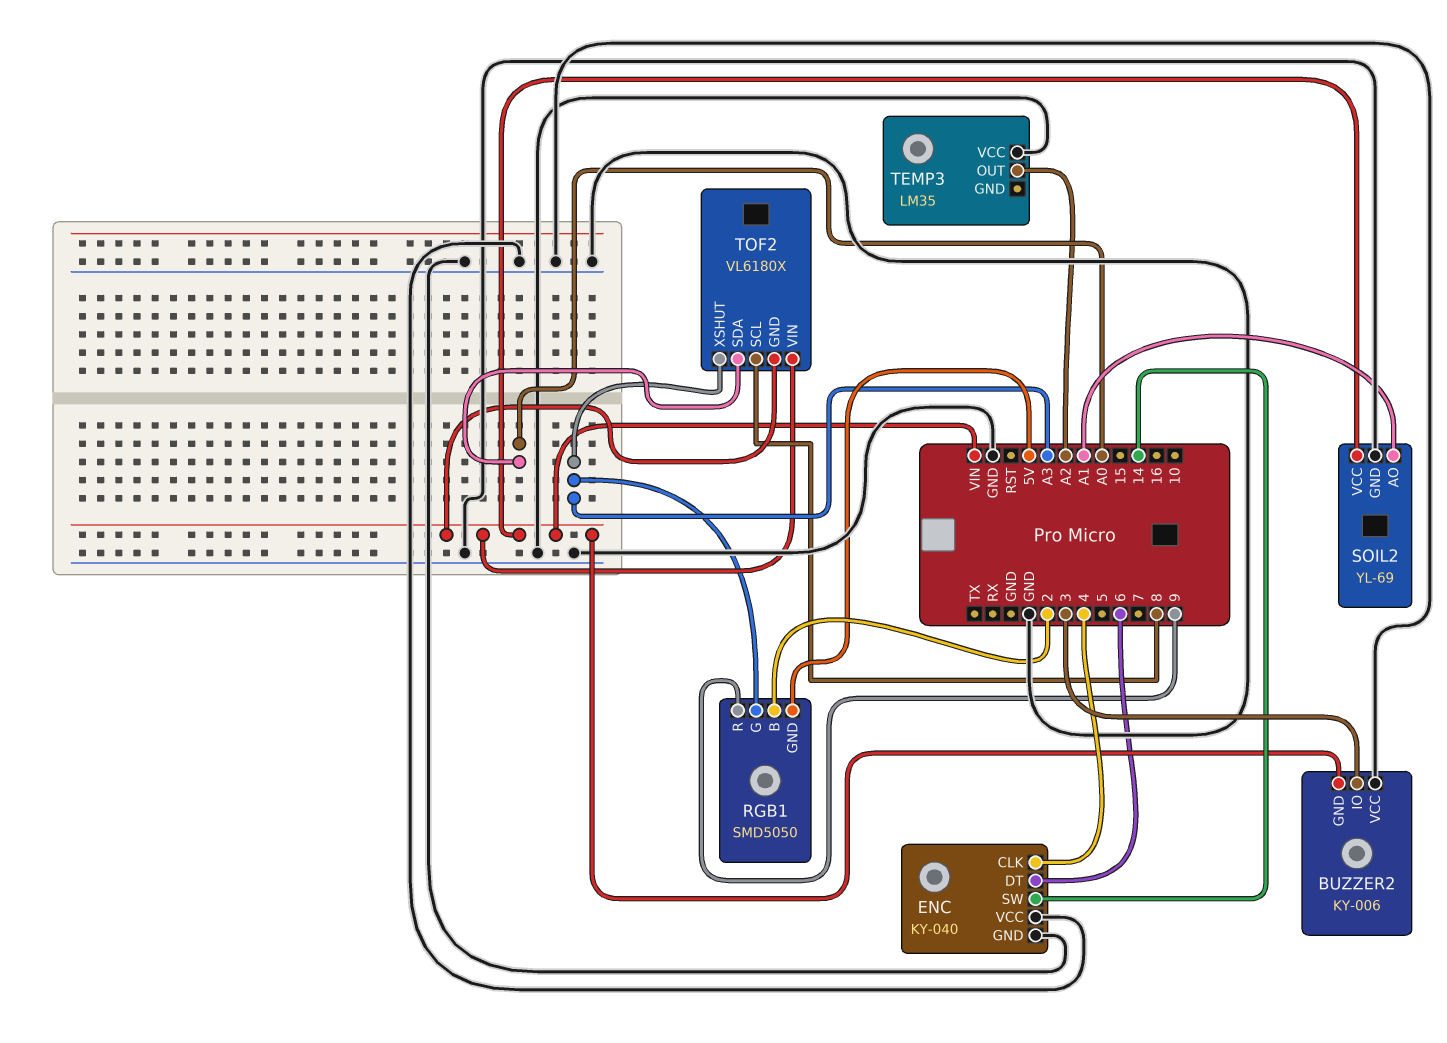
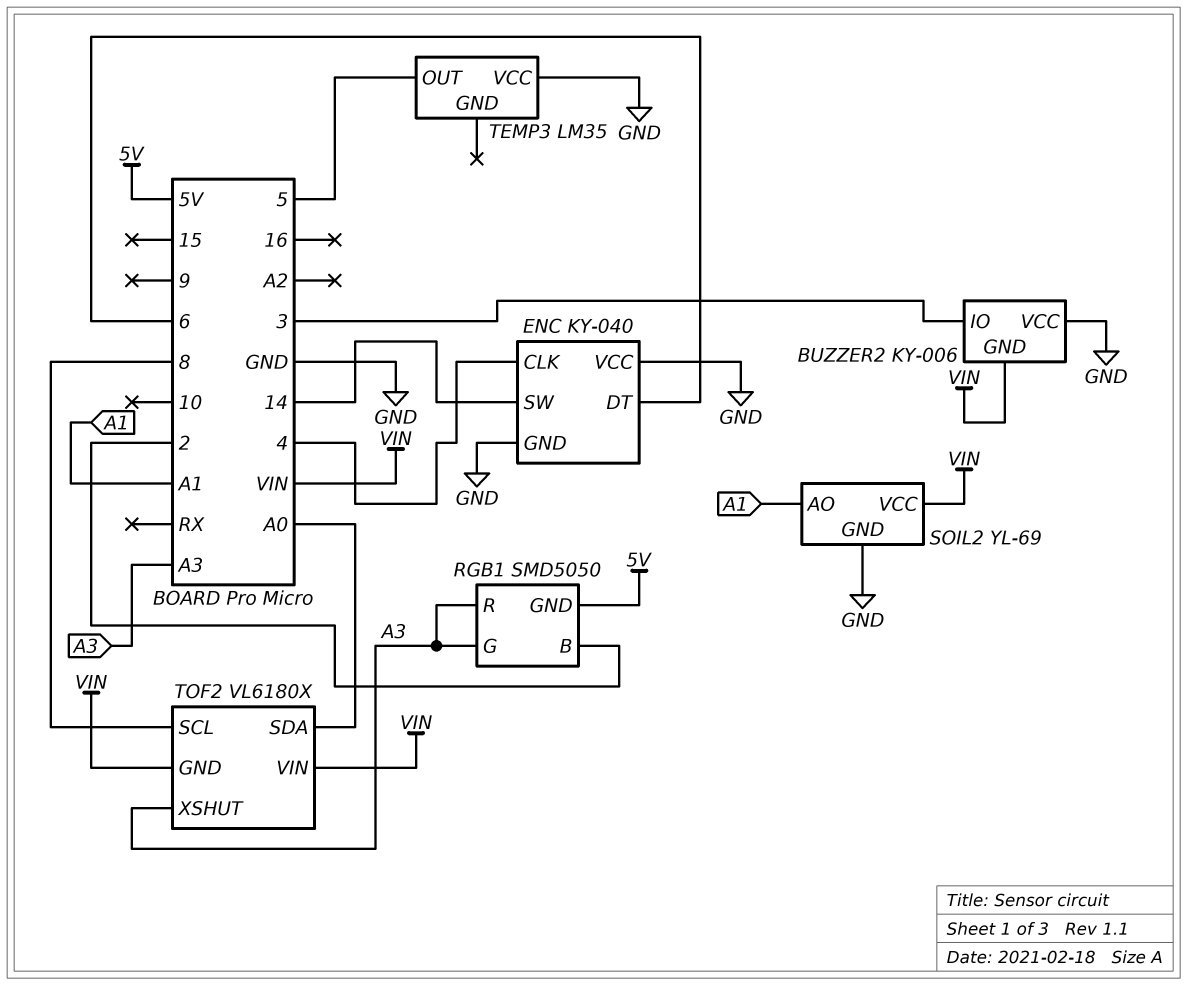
RGB1 pin R: 9 -> A3
TEMP3 pin OUT: A2 -> 5

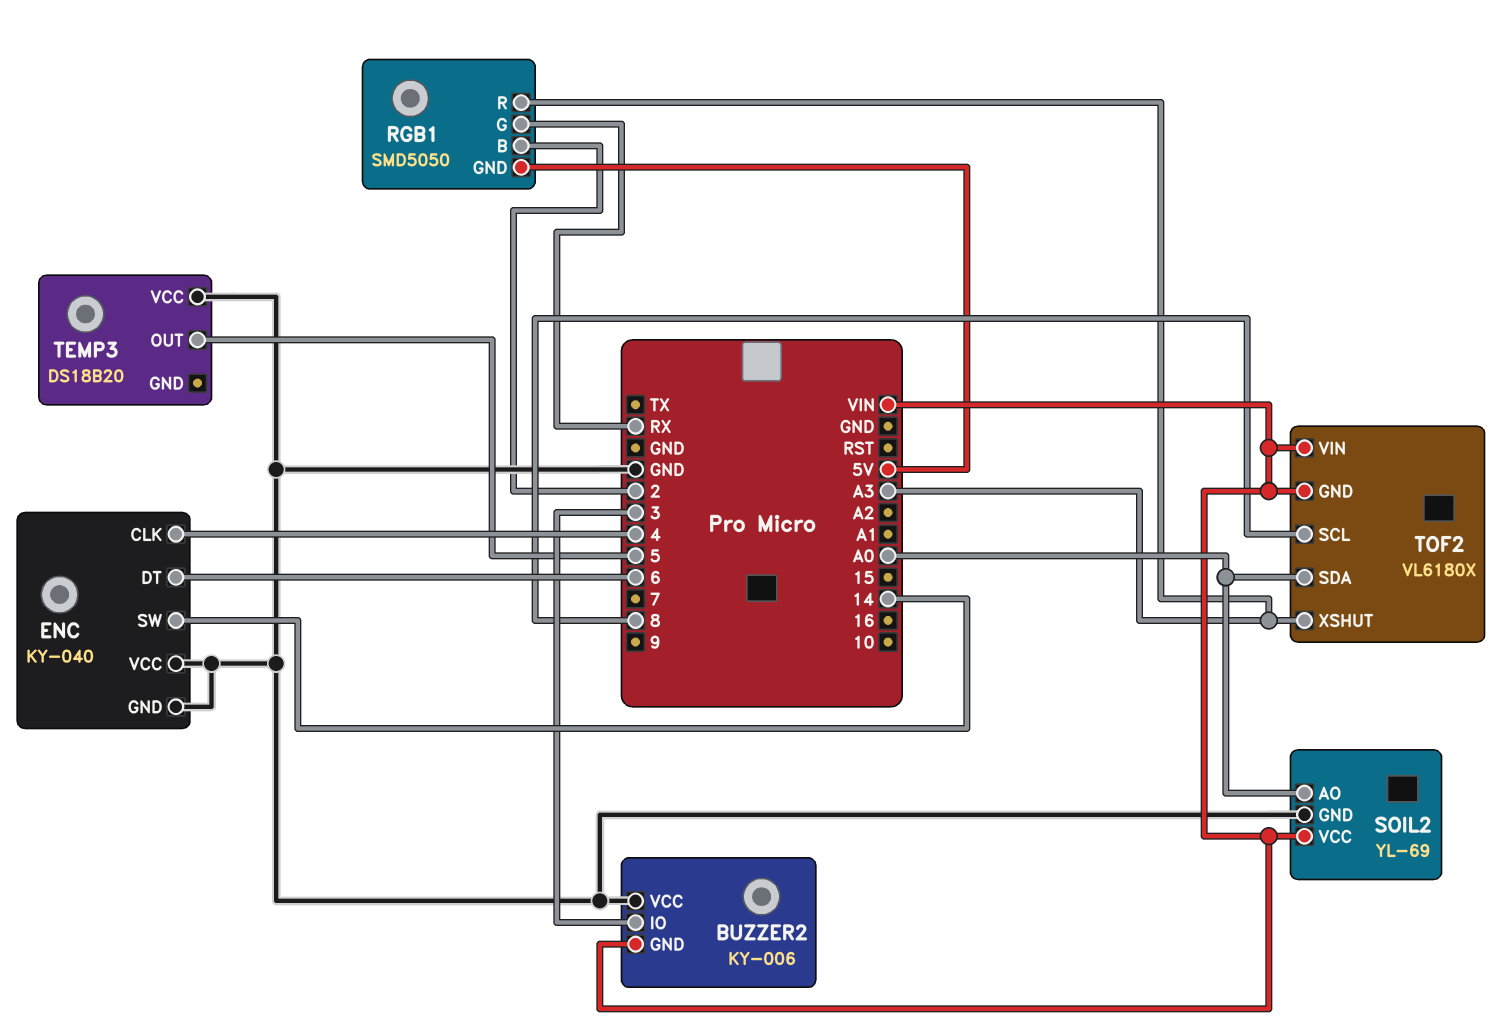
RGB1 pin G: A3 -> RX
SOIL2 pin AO: A1 -> A0
TEMP3: LM35 -> DS18B20

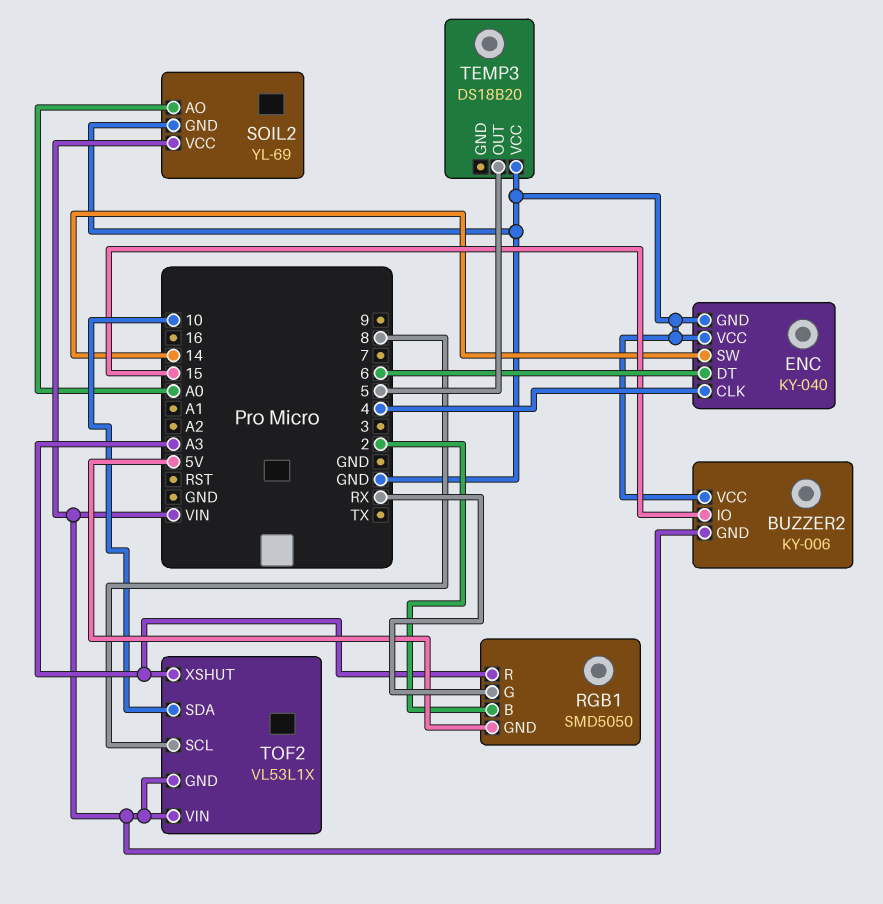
BUZZER2 pin IO: 3 -> 15
TOF2: VL6180X -> VL53L1X
TOF2 pin SDA: A0 -> 10

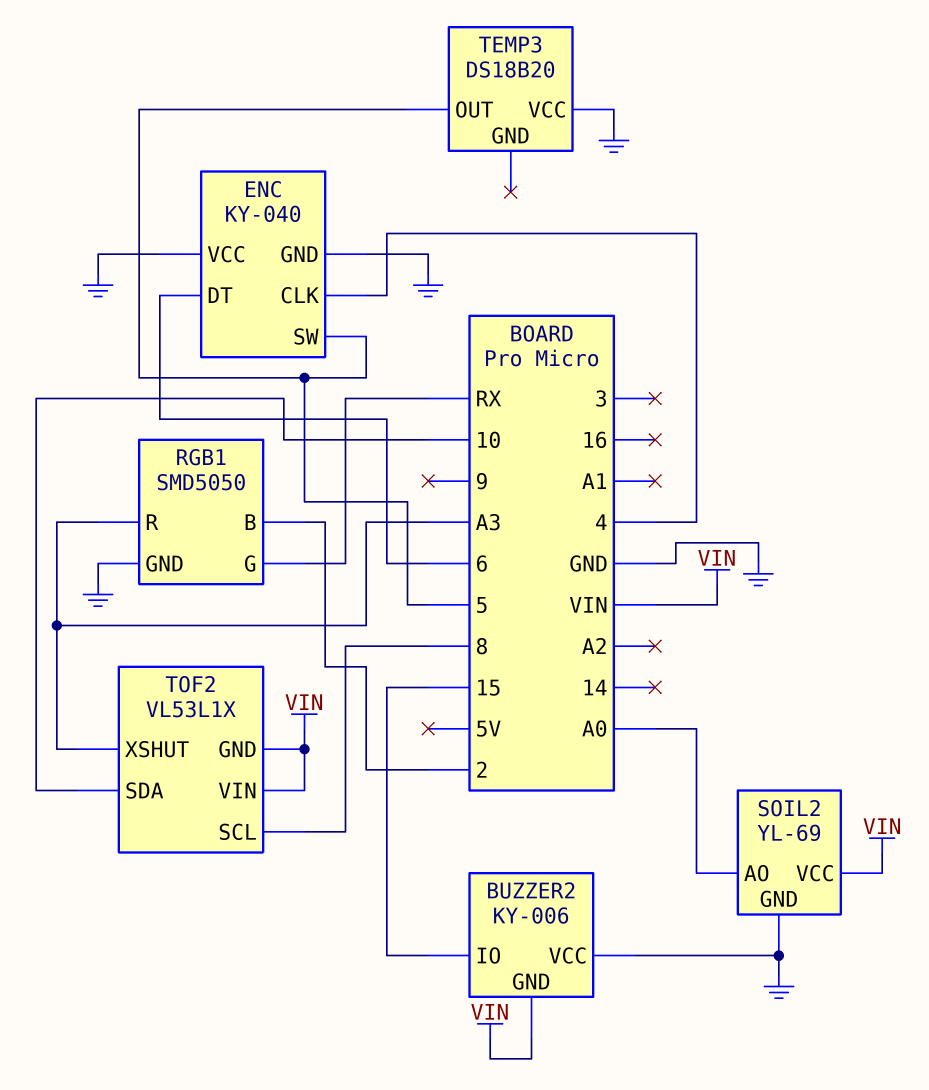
ENC pin SW: 14 -> 5
RGB1 pin GND: 5V -> GND

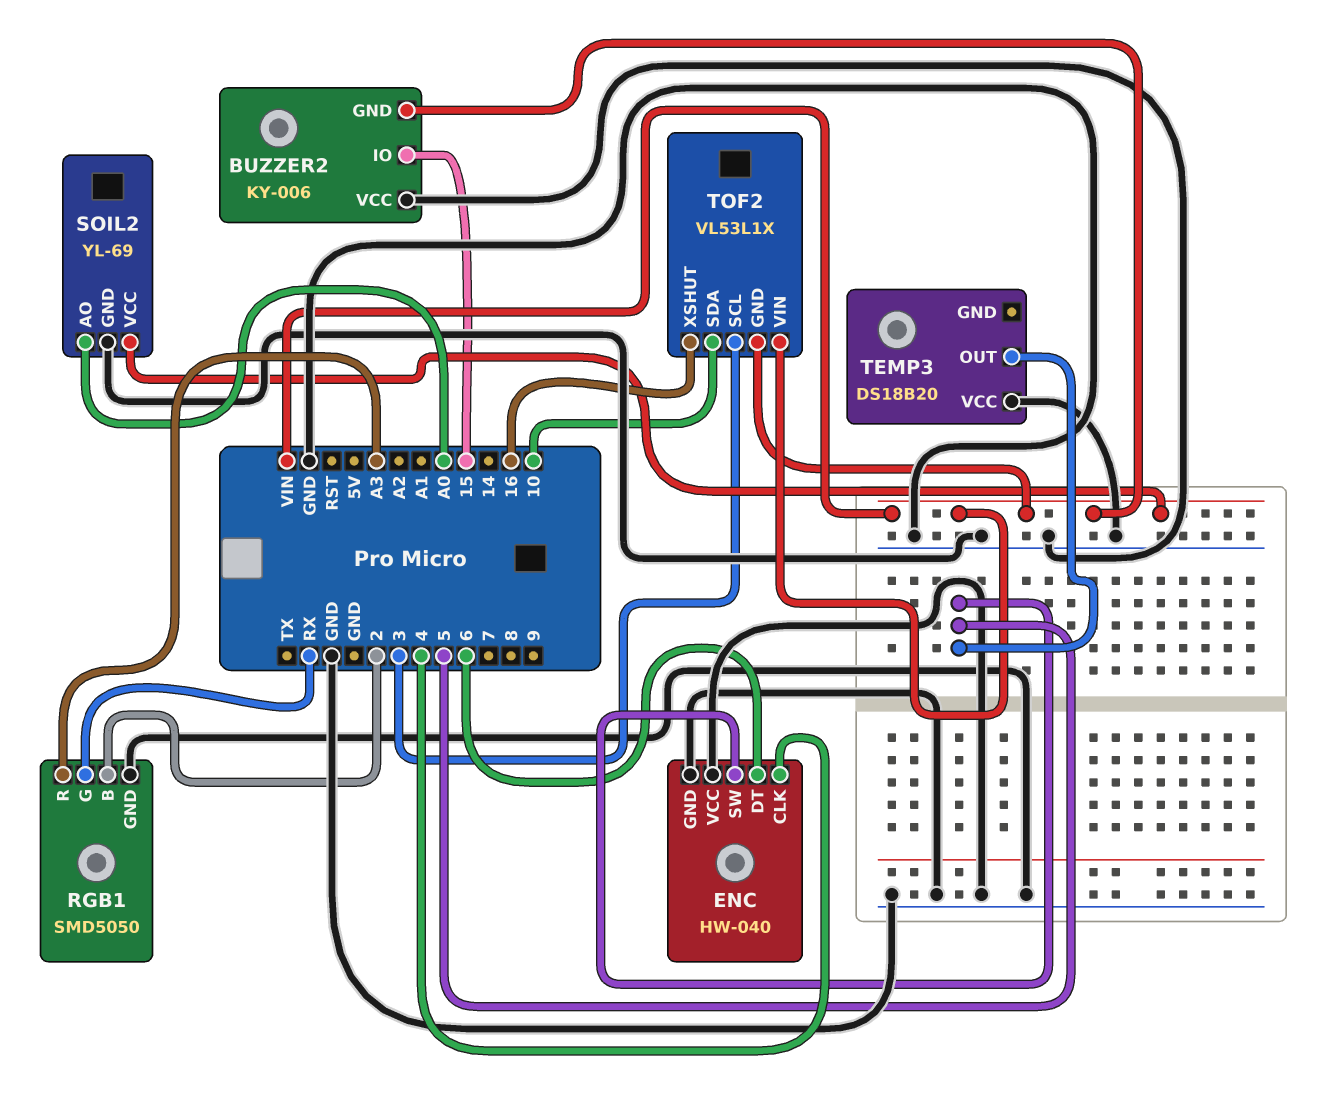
ENC: KY-040 -> HW-040
TOF2 pin SCL: 8 -> 3
TOF2 pin XSHUT: A3 -> 16

